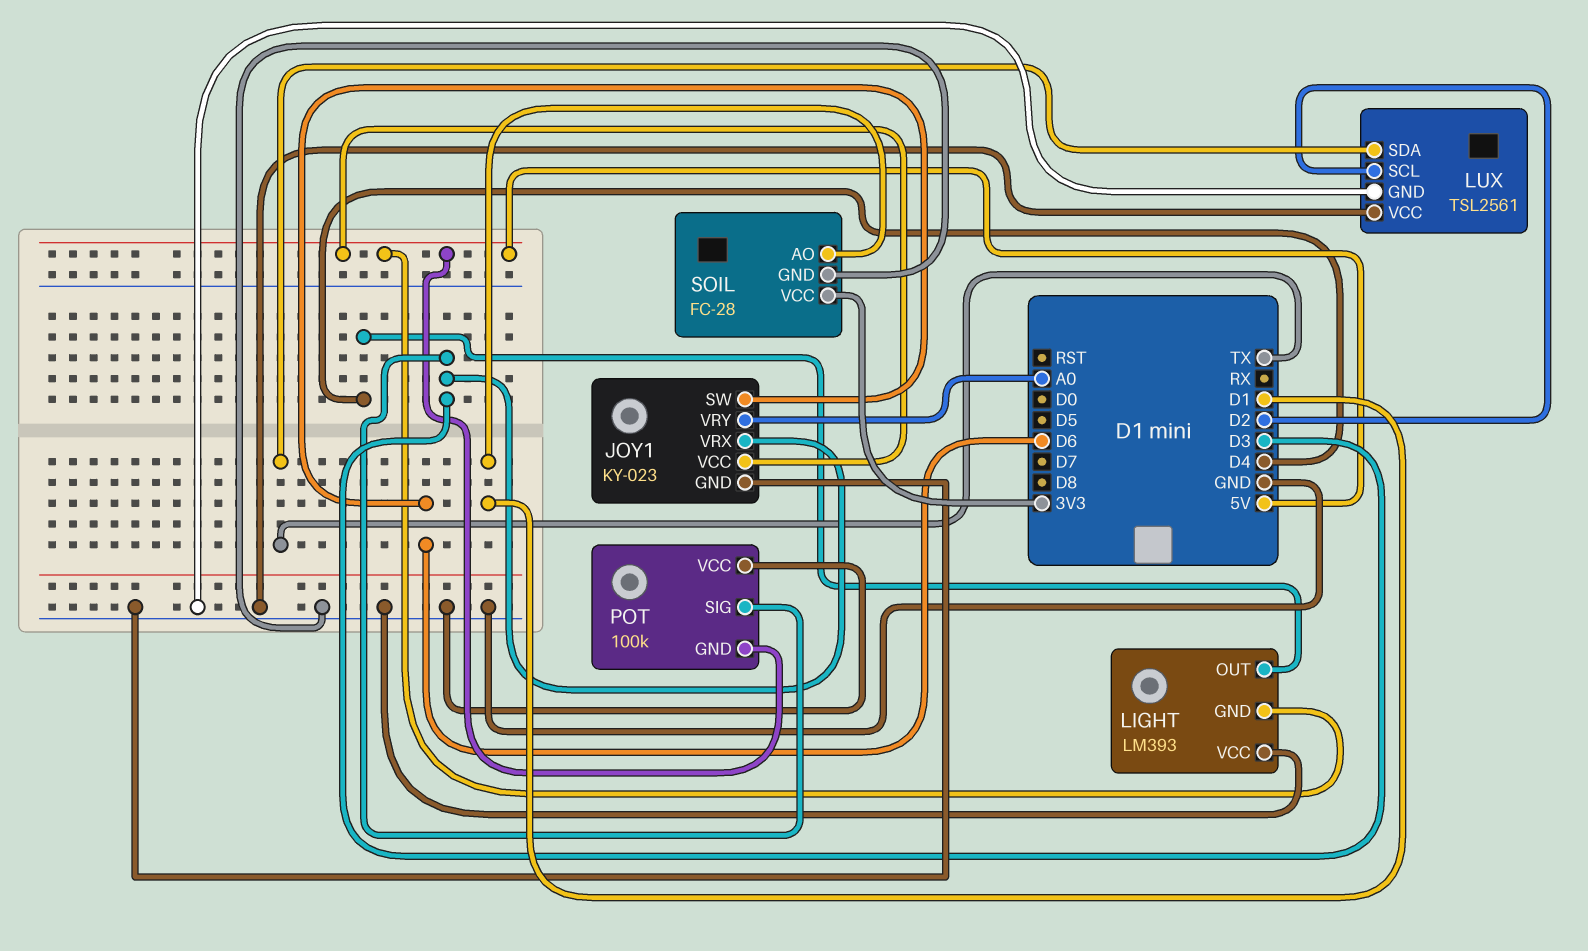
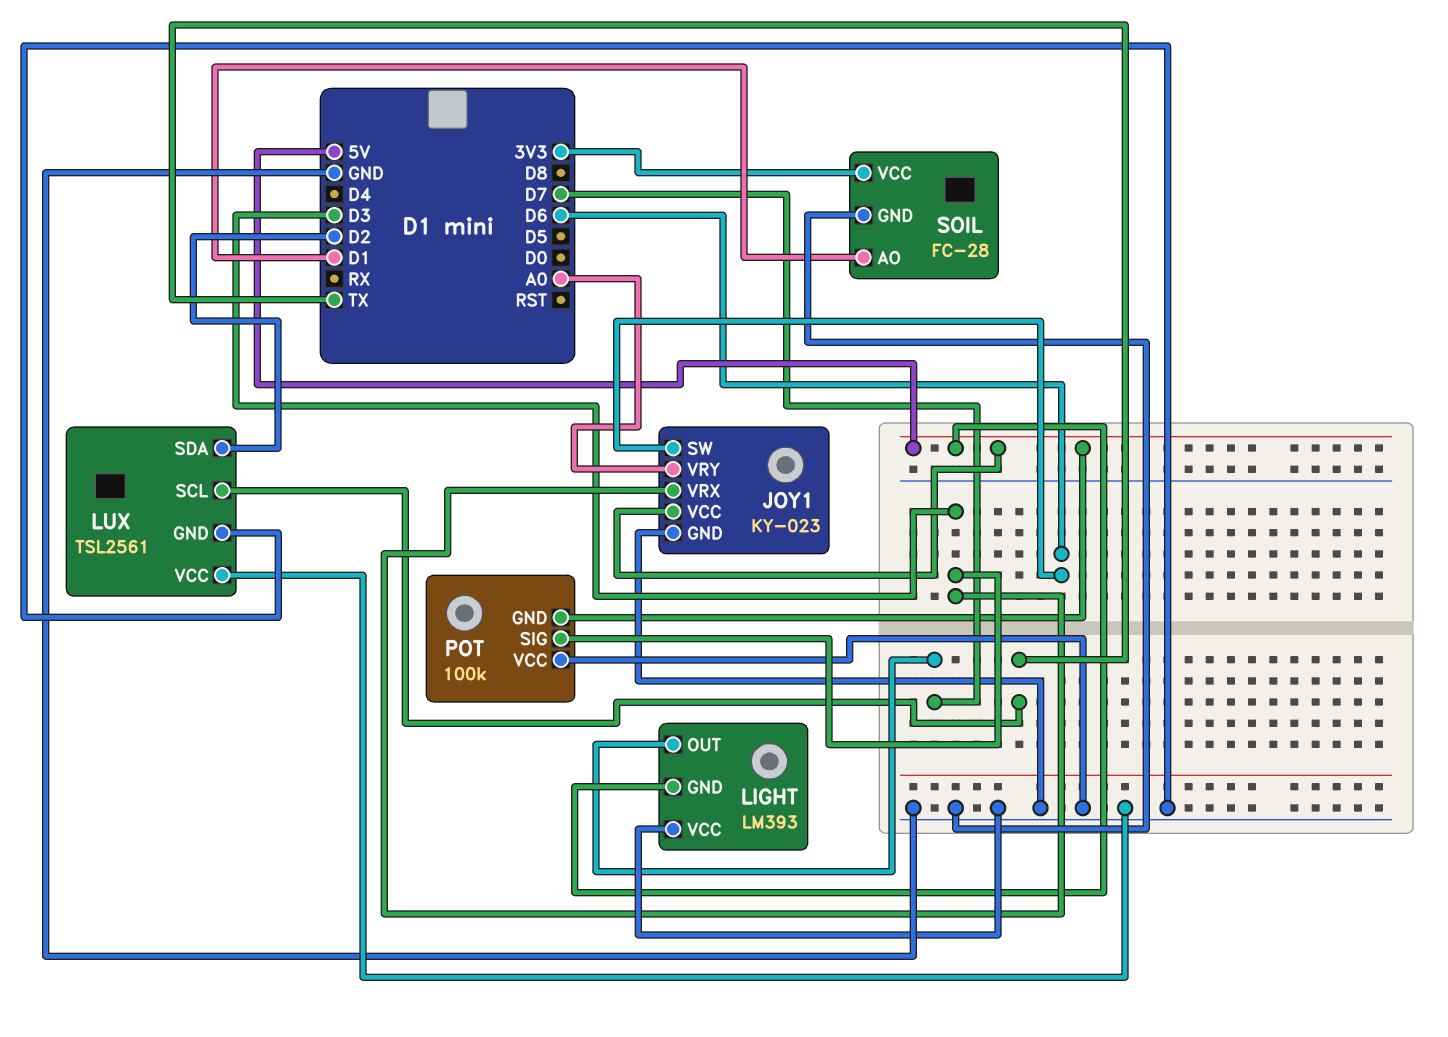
LIGHT pin OUT: D4 -> D7
LUX pin SCL: D2 -> TX
LUX pin SDA: TX -> D2

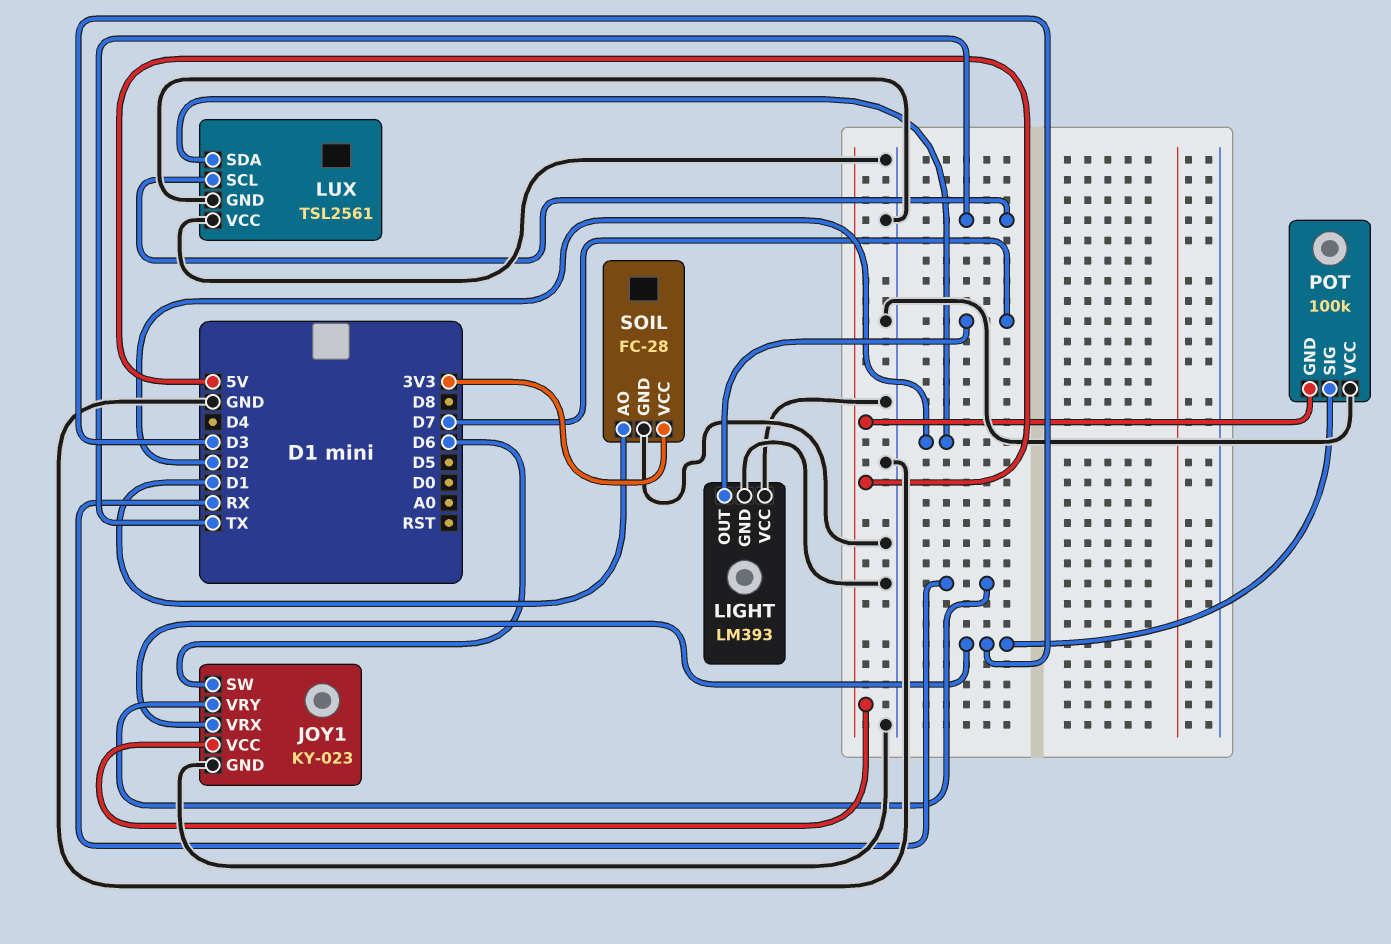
JOY1 pin VRY: A0 -> RX
LIGHT pin GND: 5V -> GND

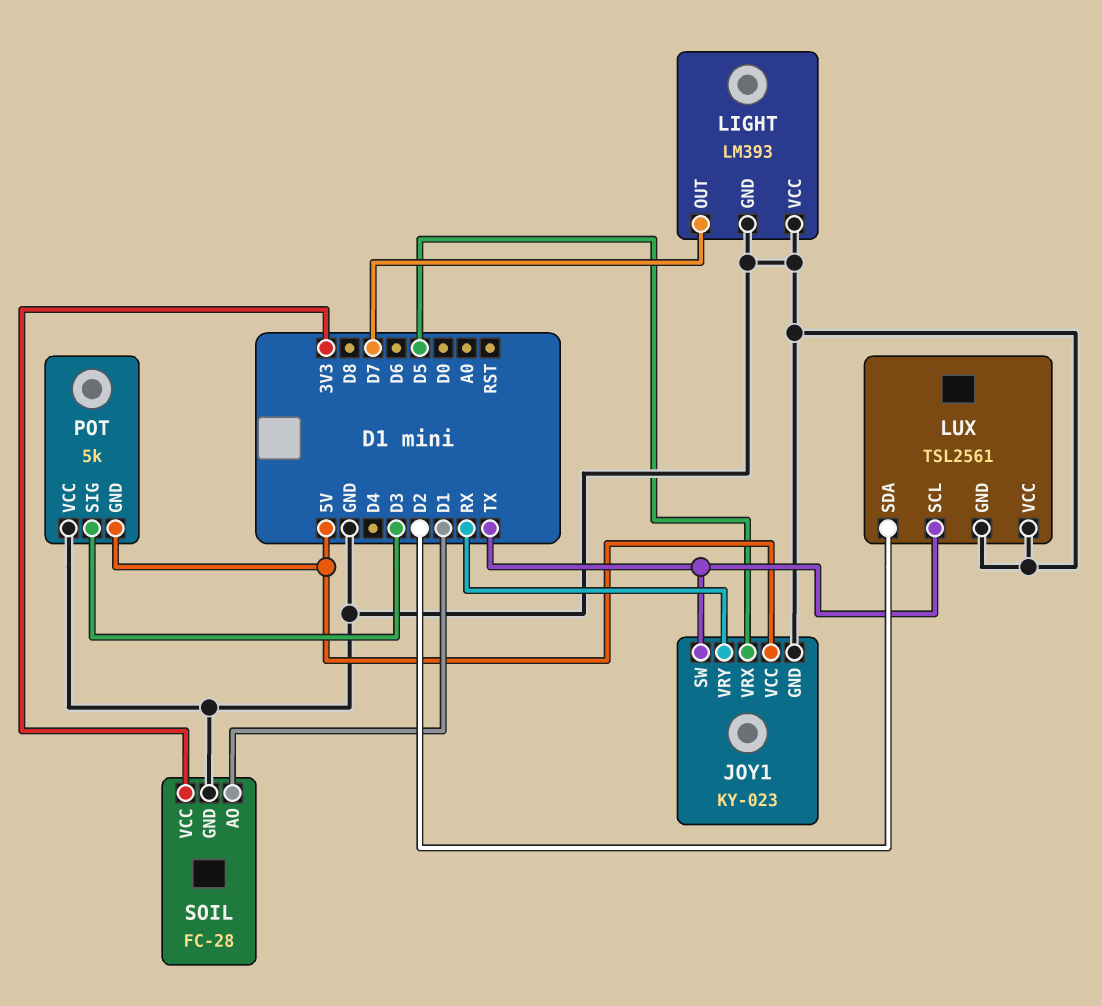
JOY1 pin SW: D6 -> TX
JOY1 pin VRX: D3 -> D5
POT: 100k -> 5k

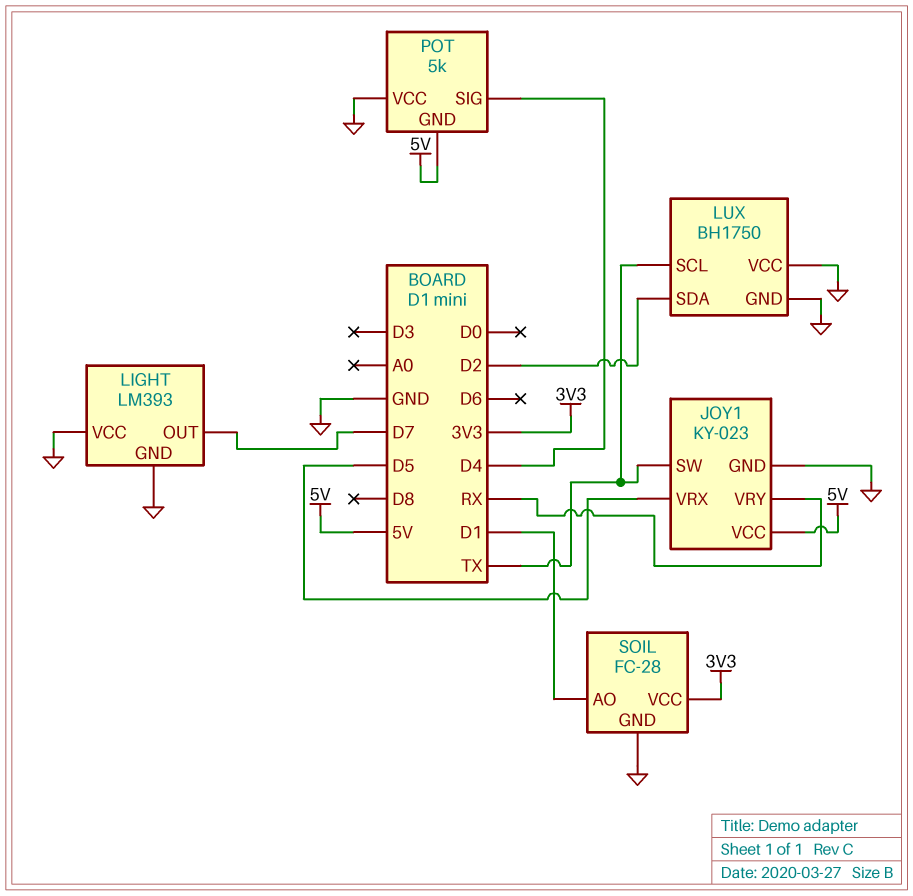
LUX: TSL2561 -> BH1750
POT pin SIG: D3 -> D4

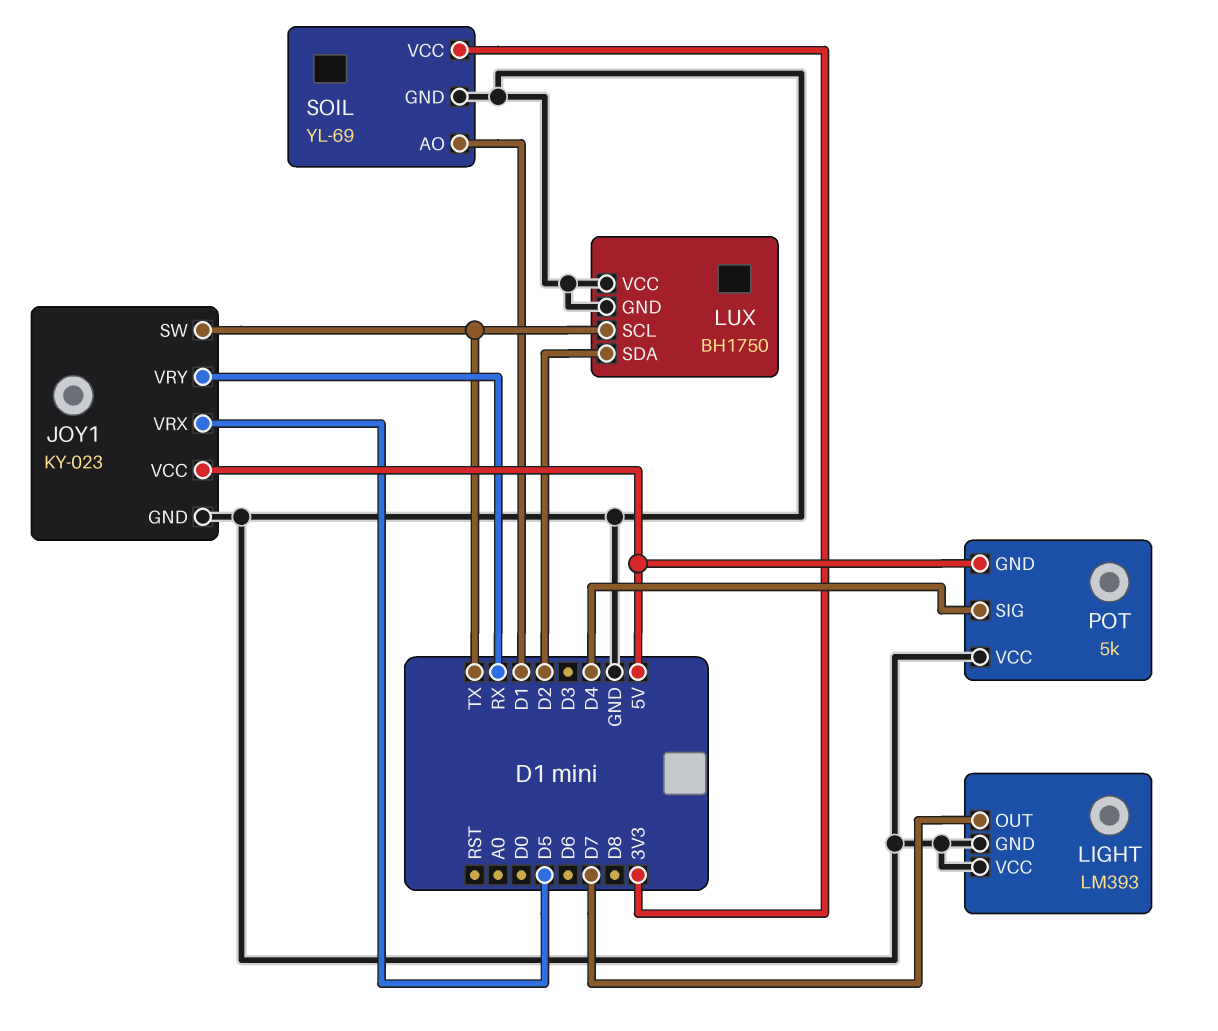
SOIL: FC-28 -> YL-69

